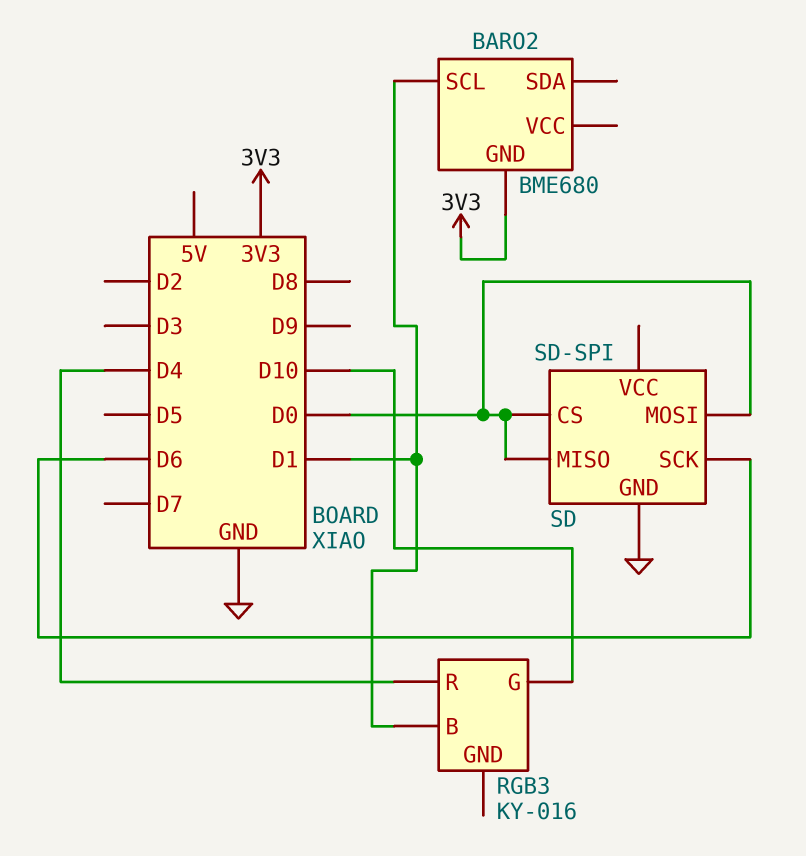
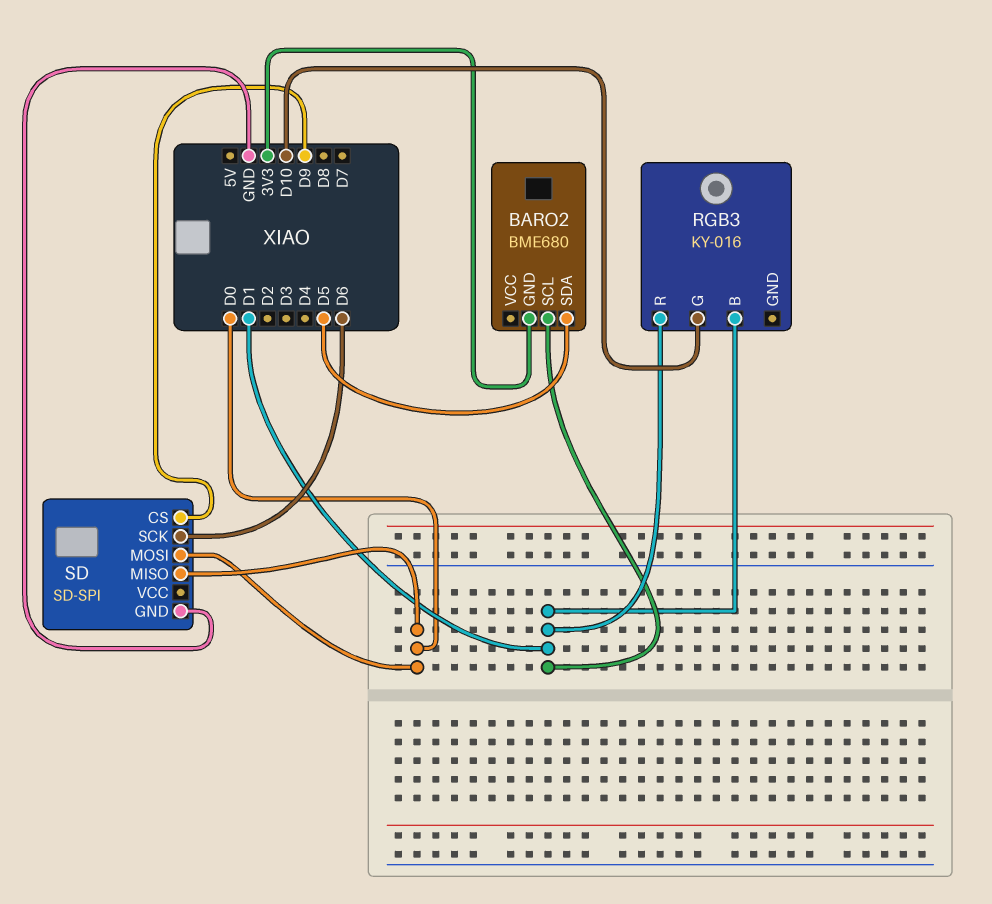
BARO2 pin SDA: none -> D5
RGB3 pin R: D4 -> D1
SD pin CS: D0 -> D9

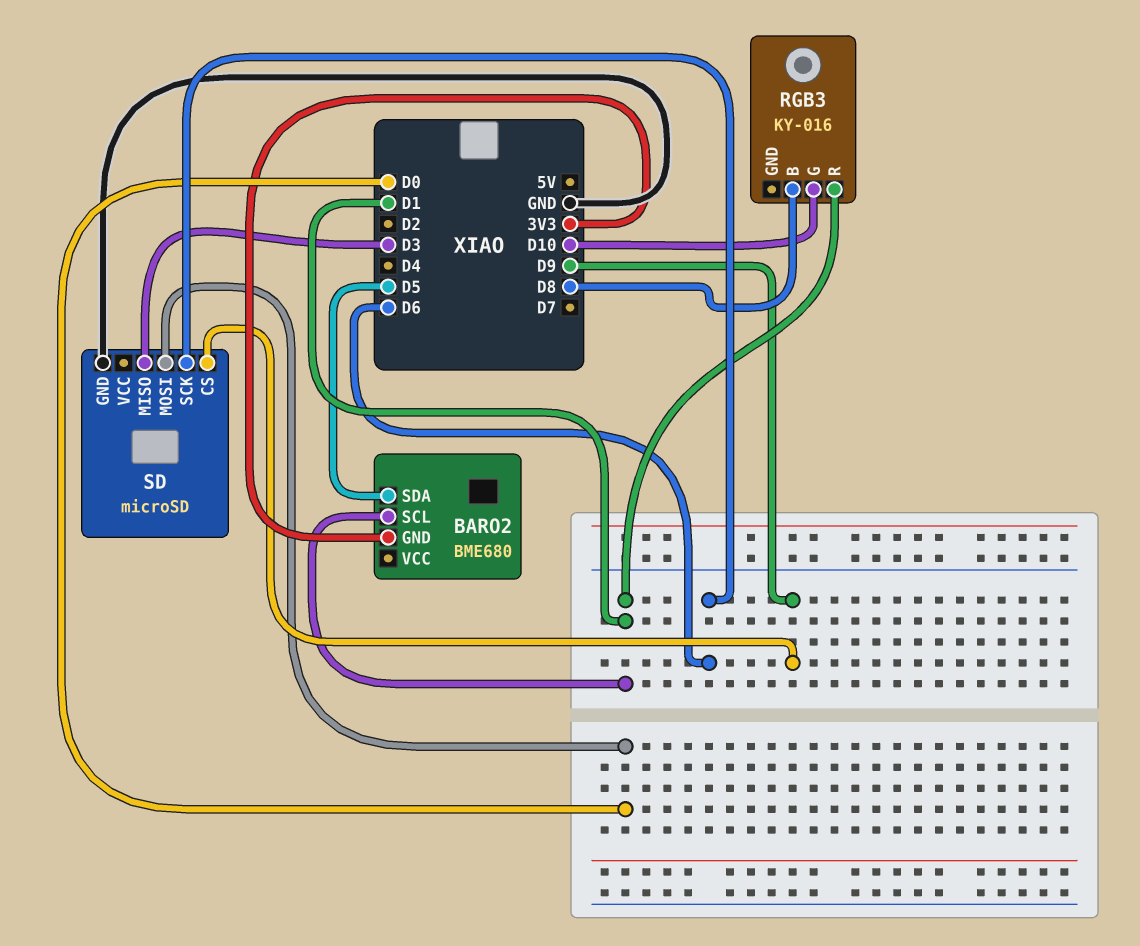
RGB3 pin B: D1 -> D8
SD: SD-SPI -> microSD
SD pin MISO: D0 -> D3

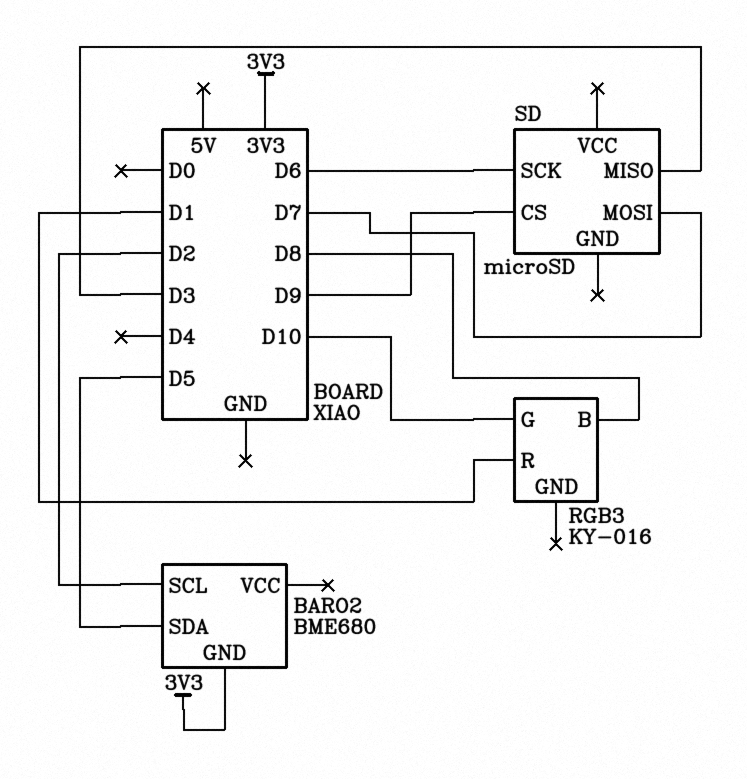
BARO2 pin SCL: D1 -> D2
SD pin GND: GND -> none
SD pin MOSI: D0 -> D7

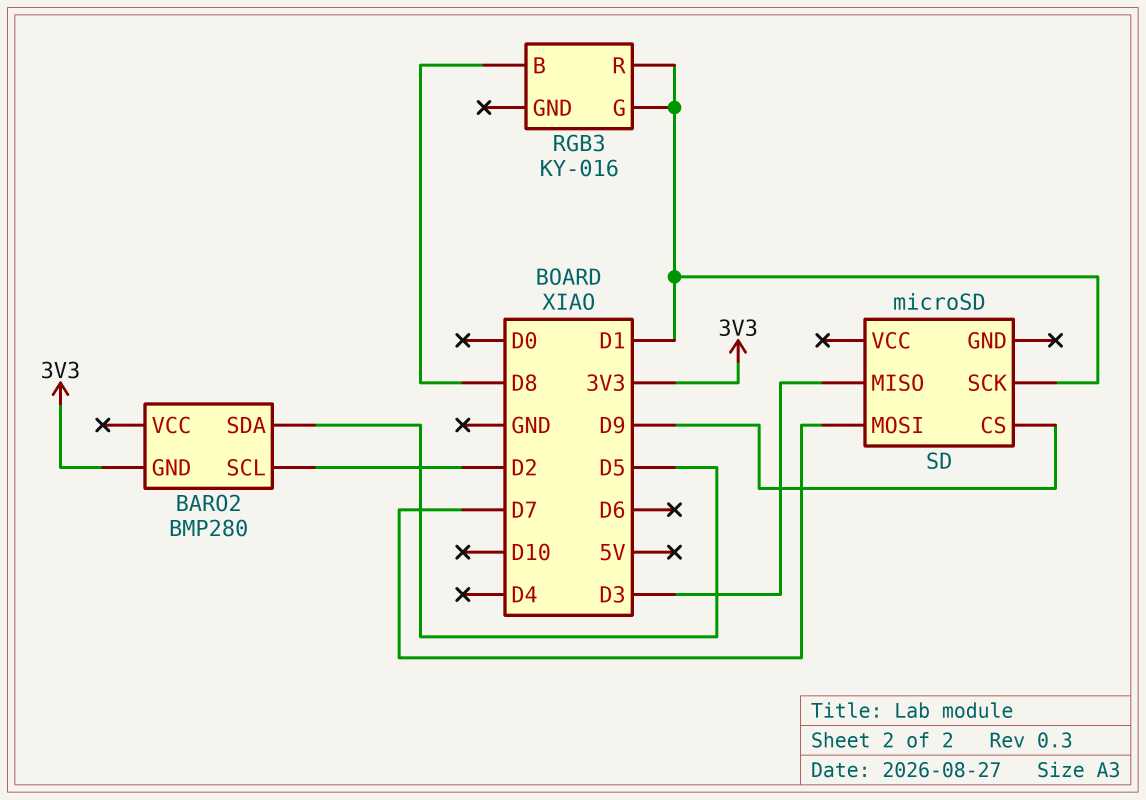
BARO2: BME680 -> BMP280
RGB3 pin G: D10 -> D1
SD pin SCK: D6 -> D1

